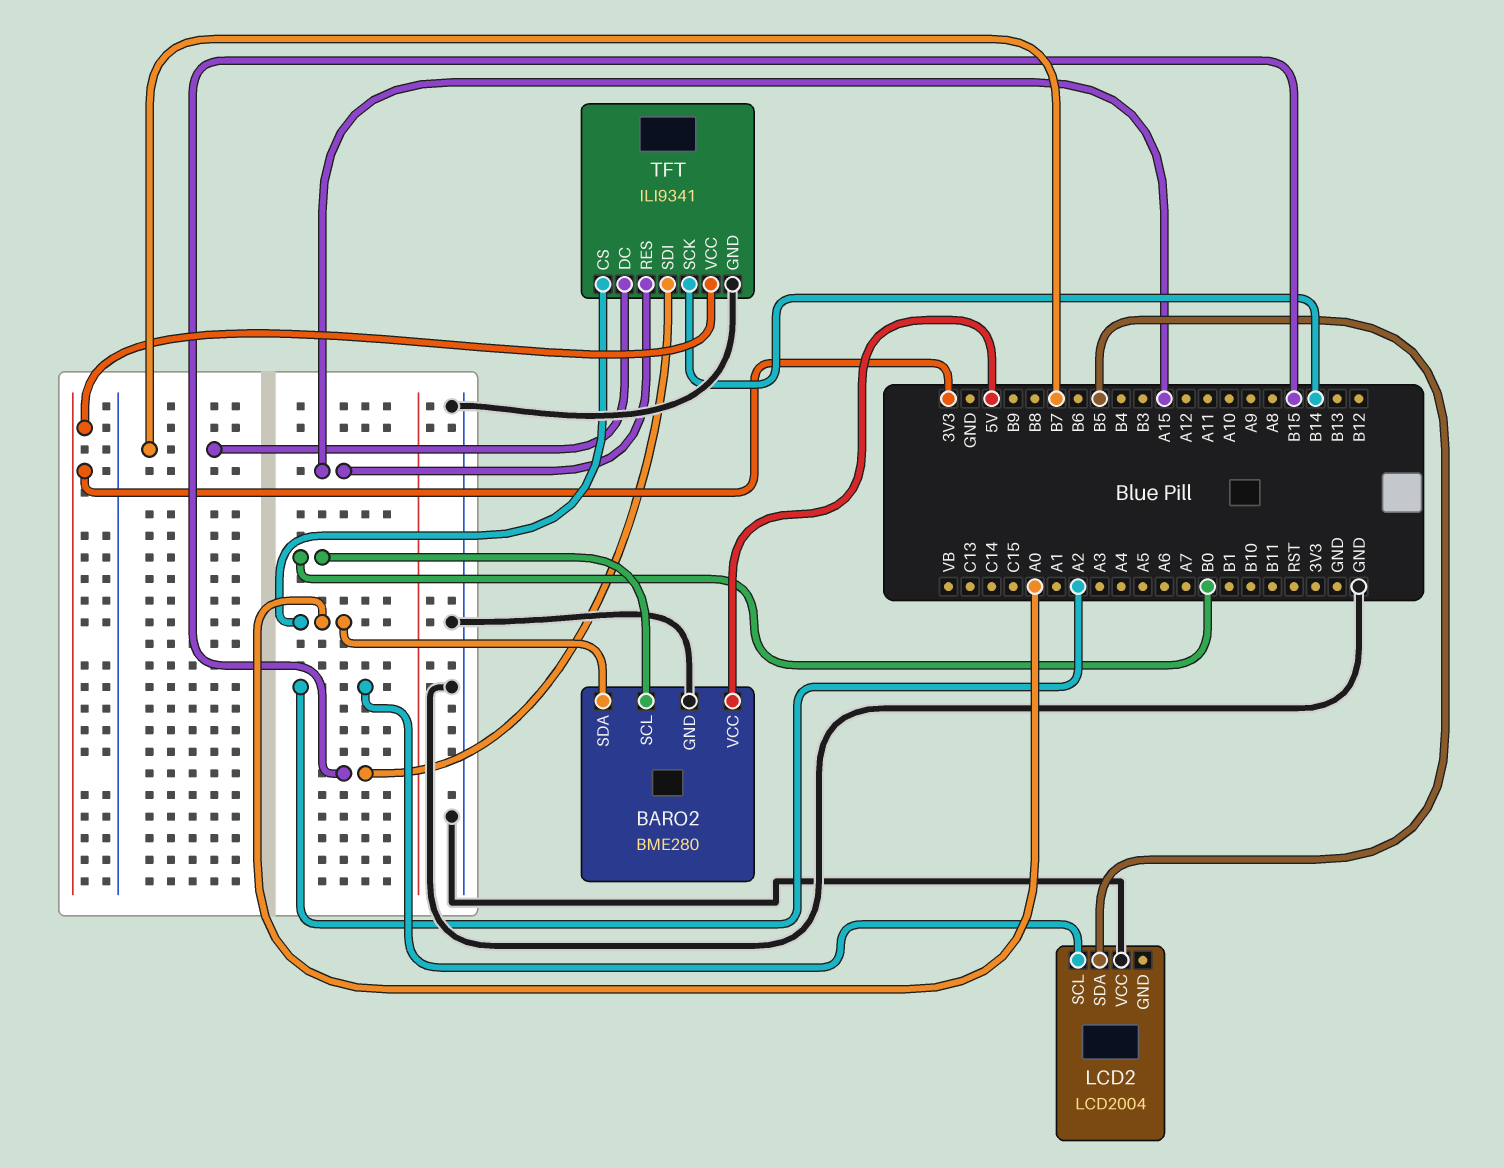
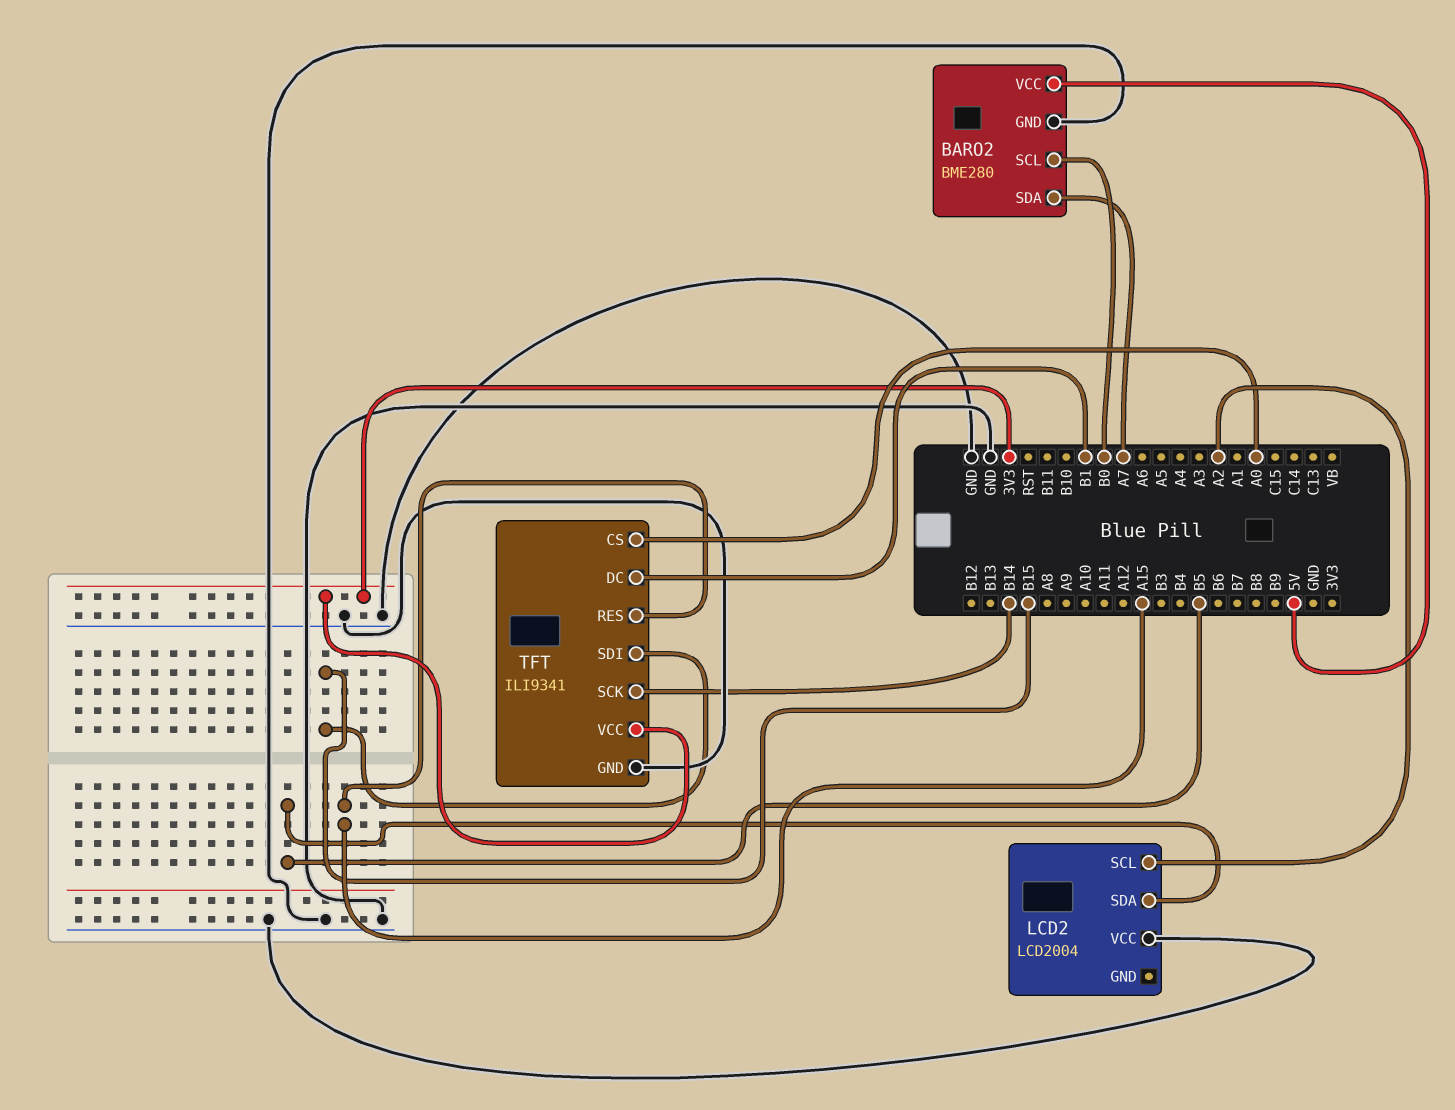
BARO2 pin SDA: A0 -> A7
TFT pin DC: B7 -> B1

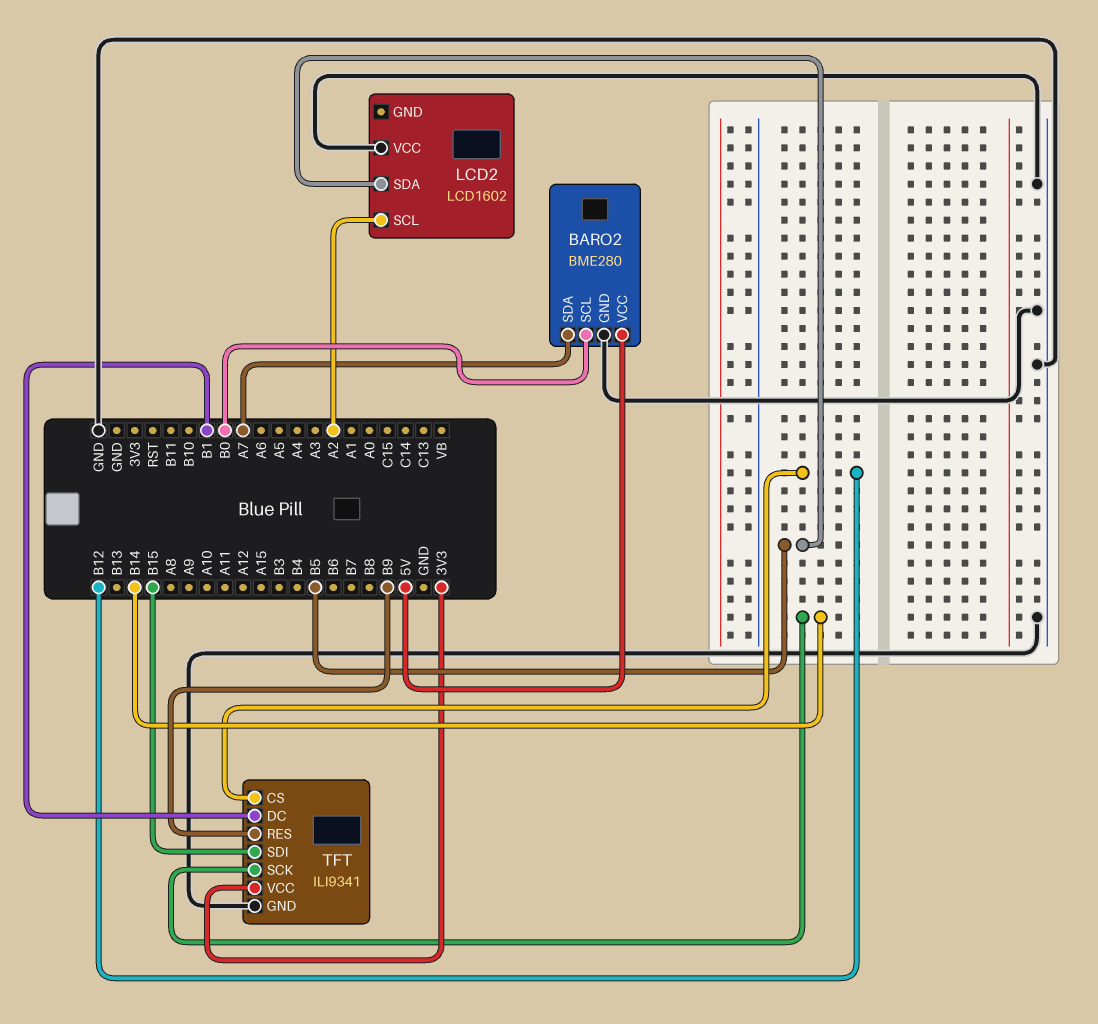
LCD2: LCD2004 -> LCD1602
TFT pin CS: A0 -> B12
TFT pin RES: A15 -> B9

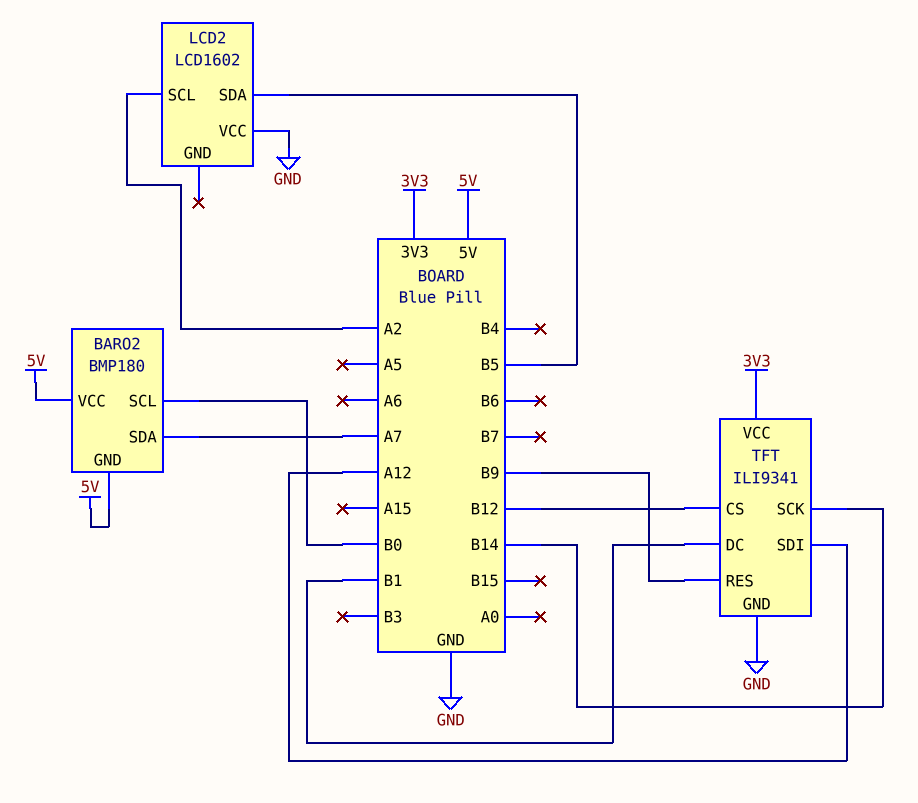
BARO2: BME280 -> BMP180
BARO2 pin GND: GND -> 5V
TFT pin SDI: B15 -> A12

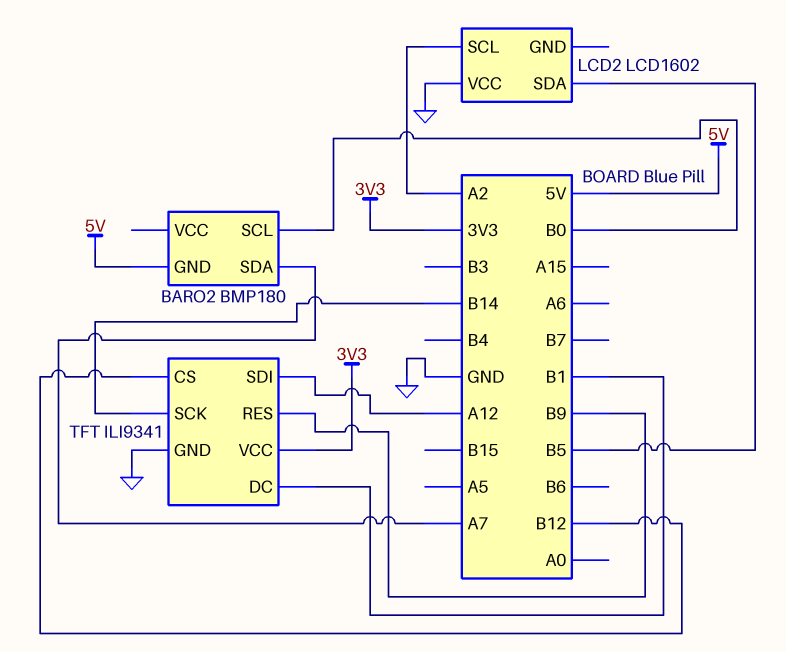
BARO2 pin VCC: 5V -> none

